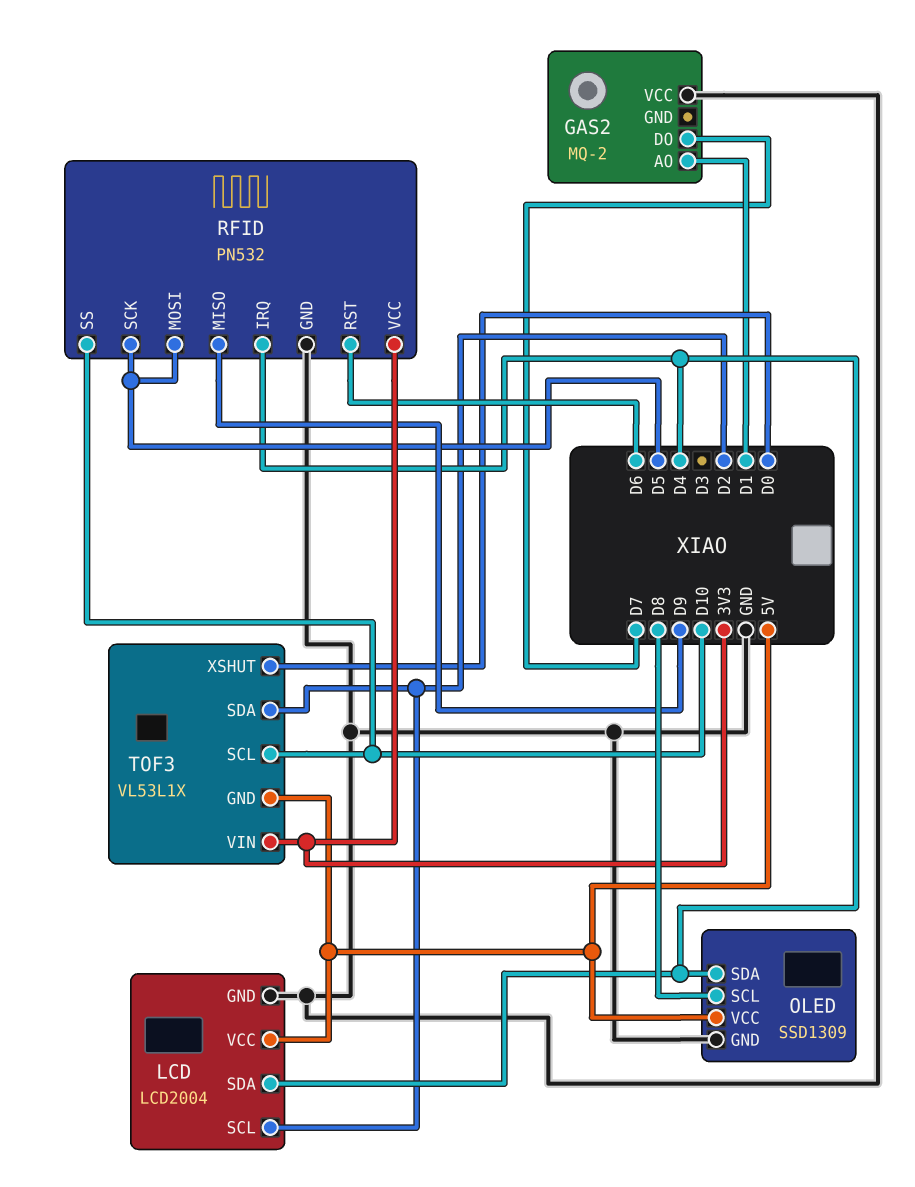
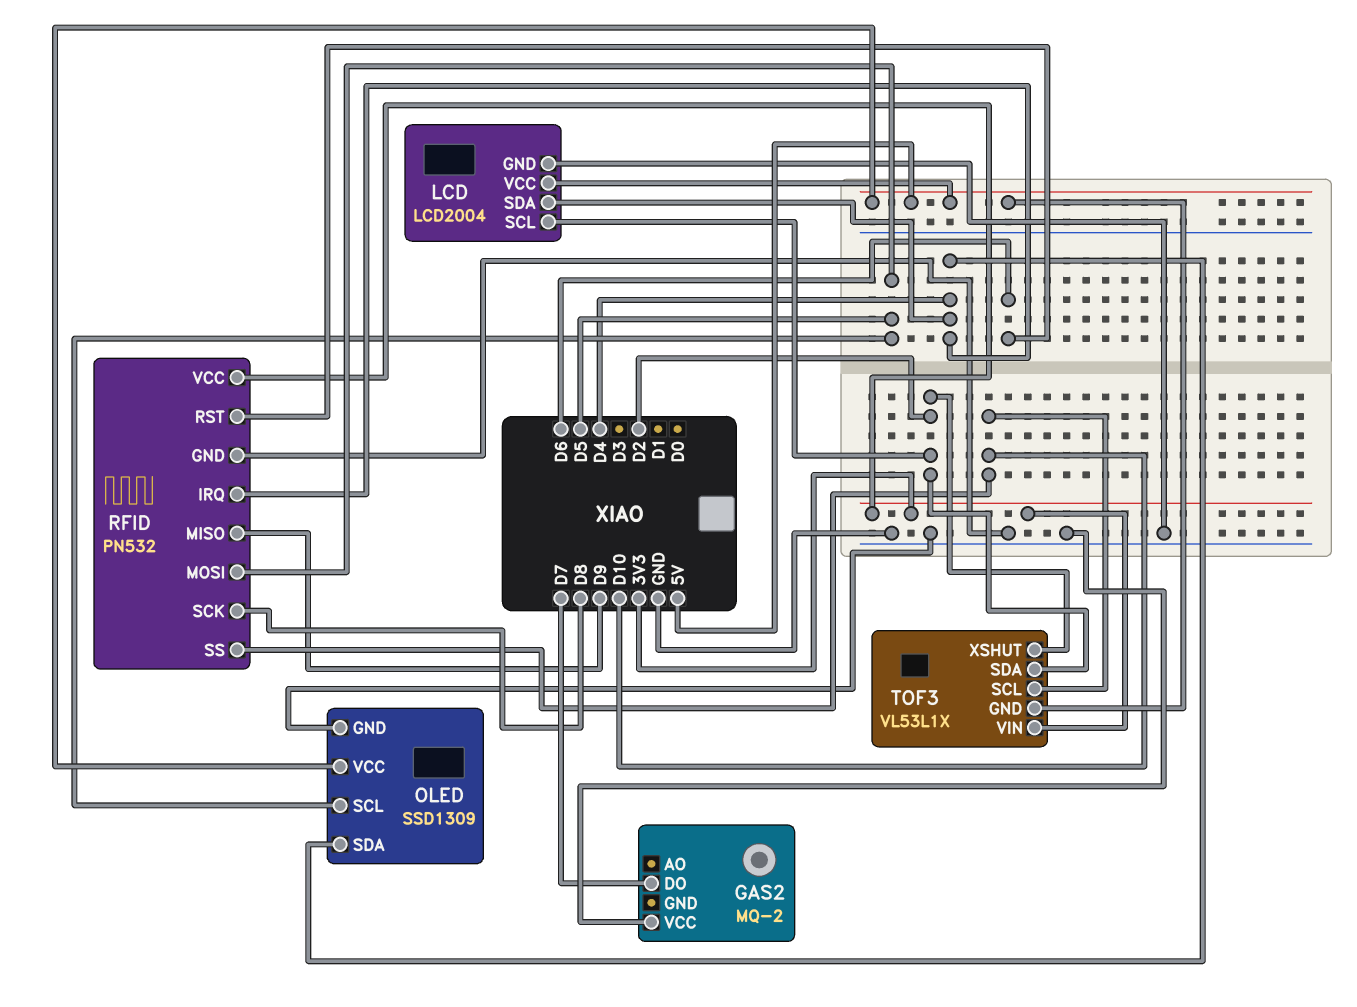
GAS2 pin AO: D1 -> none
OLED pin SCL: D8 -> D5
RFID pin SCK: D5 -> D8
TOF3 pin XSHUT: D0 -> D2

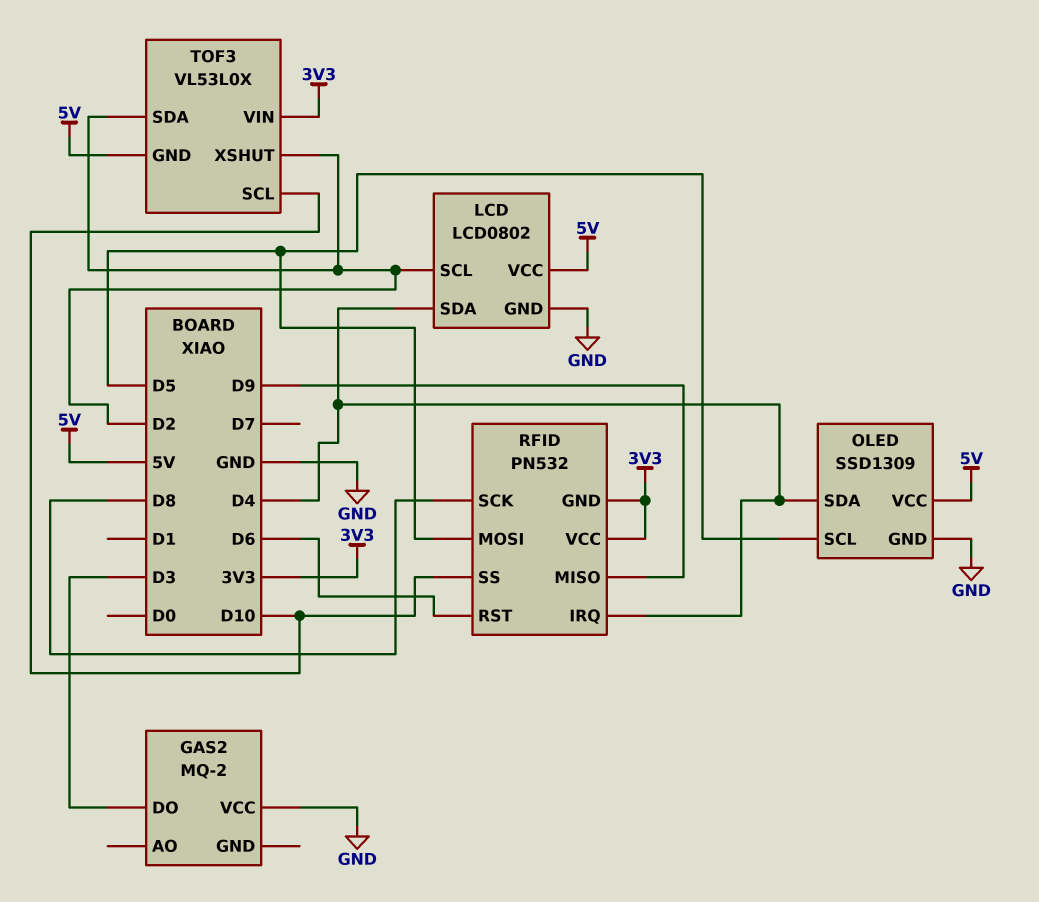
GAS2 pin DO: D7 -> D3
LCD: LCD2004 -> LCD0802
RFID pin GND: GND -> 3V3
TOF3: VL53L1X -> VL53L0X

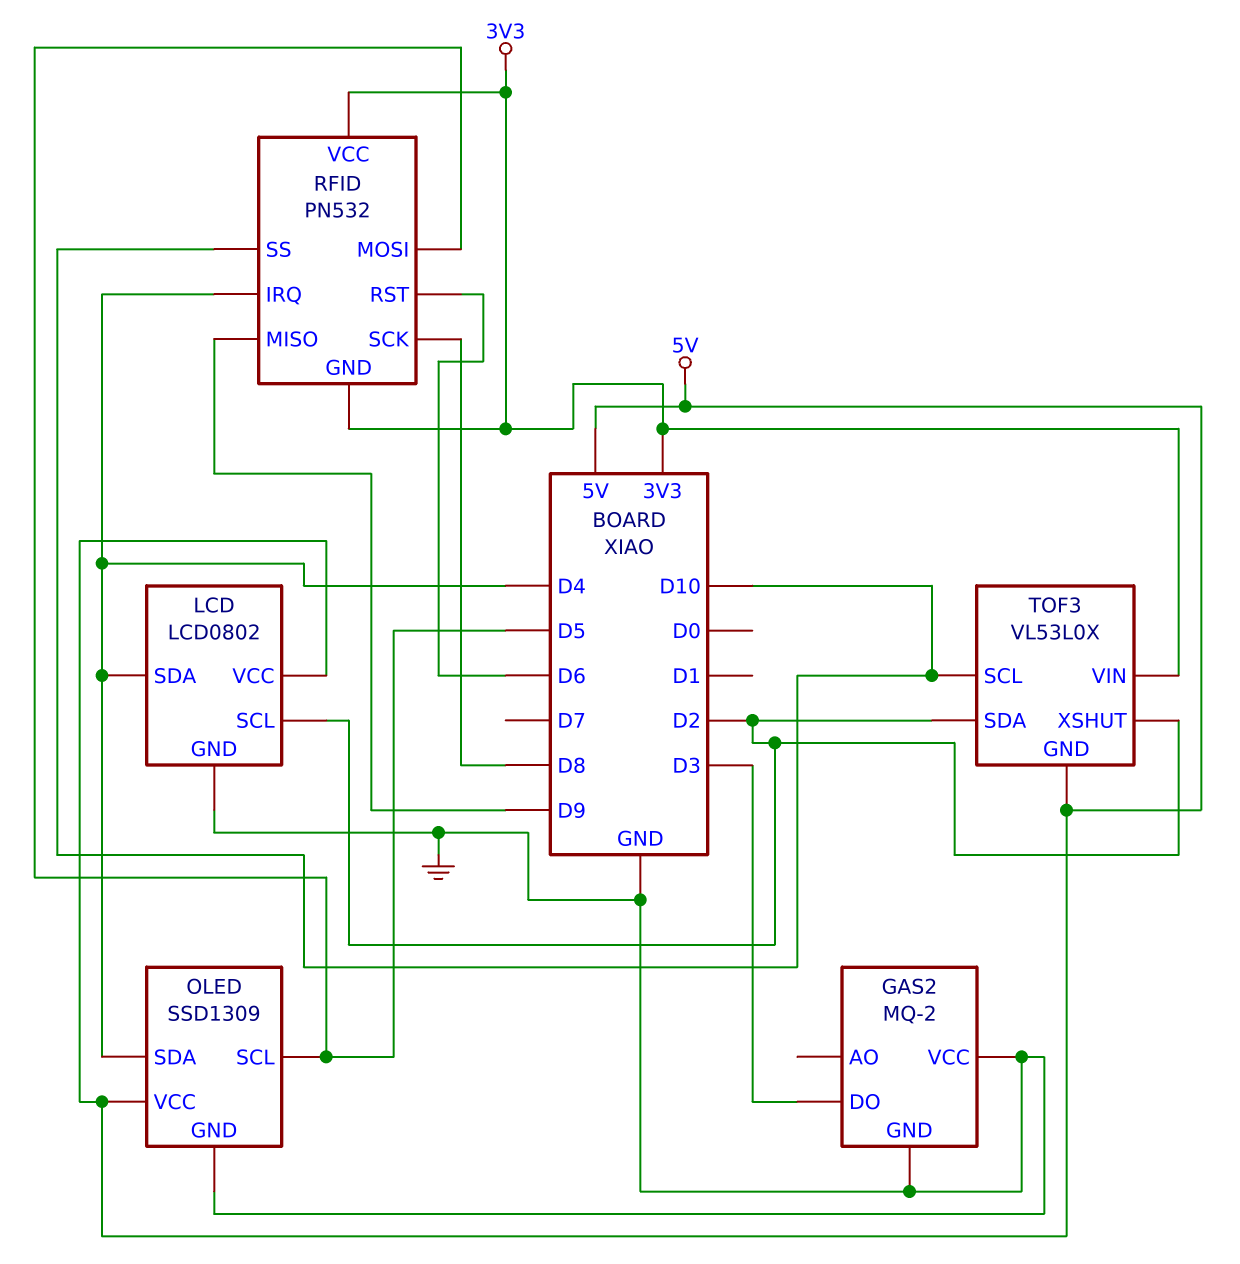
GAS2 pin GND: none -> GND

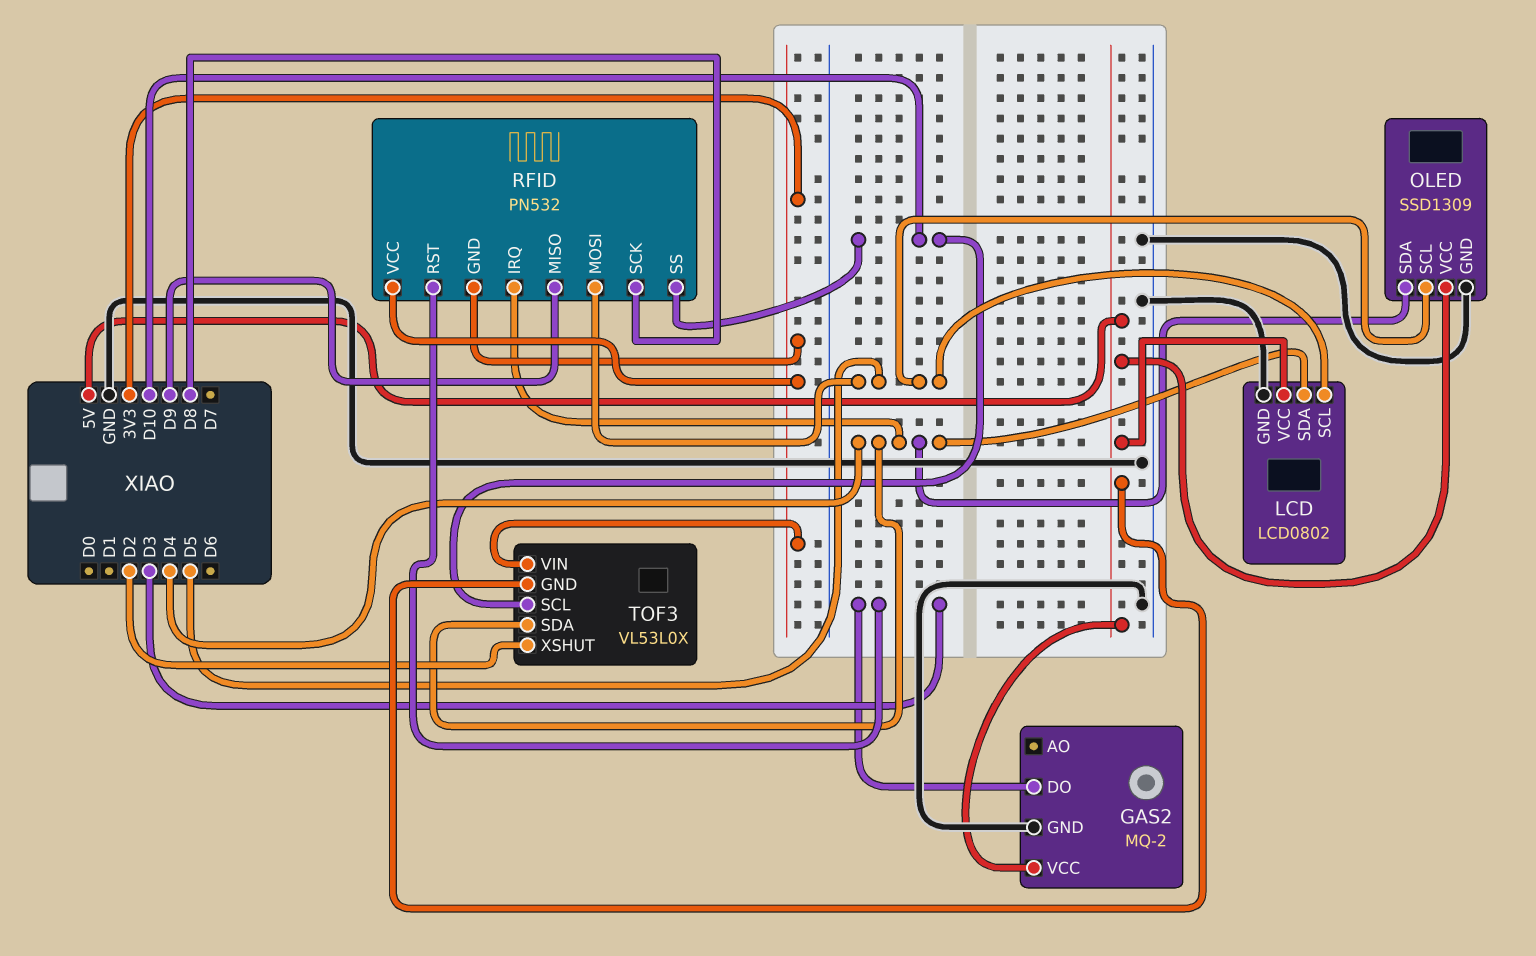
GAS2 pin VCC: GND -> 5V
LCD pin SCL: D2 -> D5
RFID pin RST: D6 -> D3
TOF3 pin SDA: D2 -> D4

